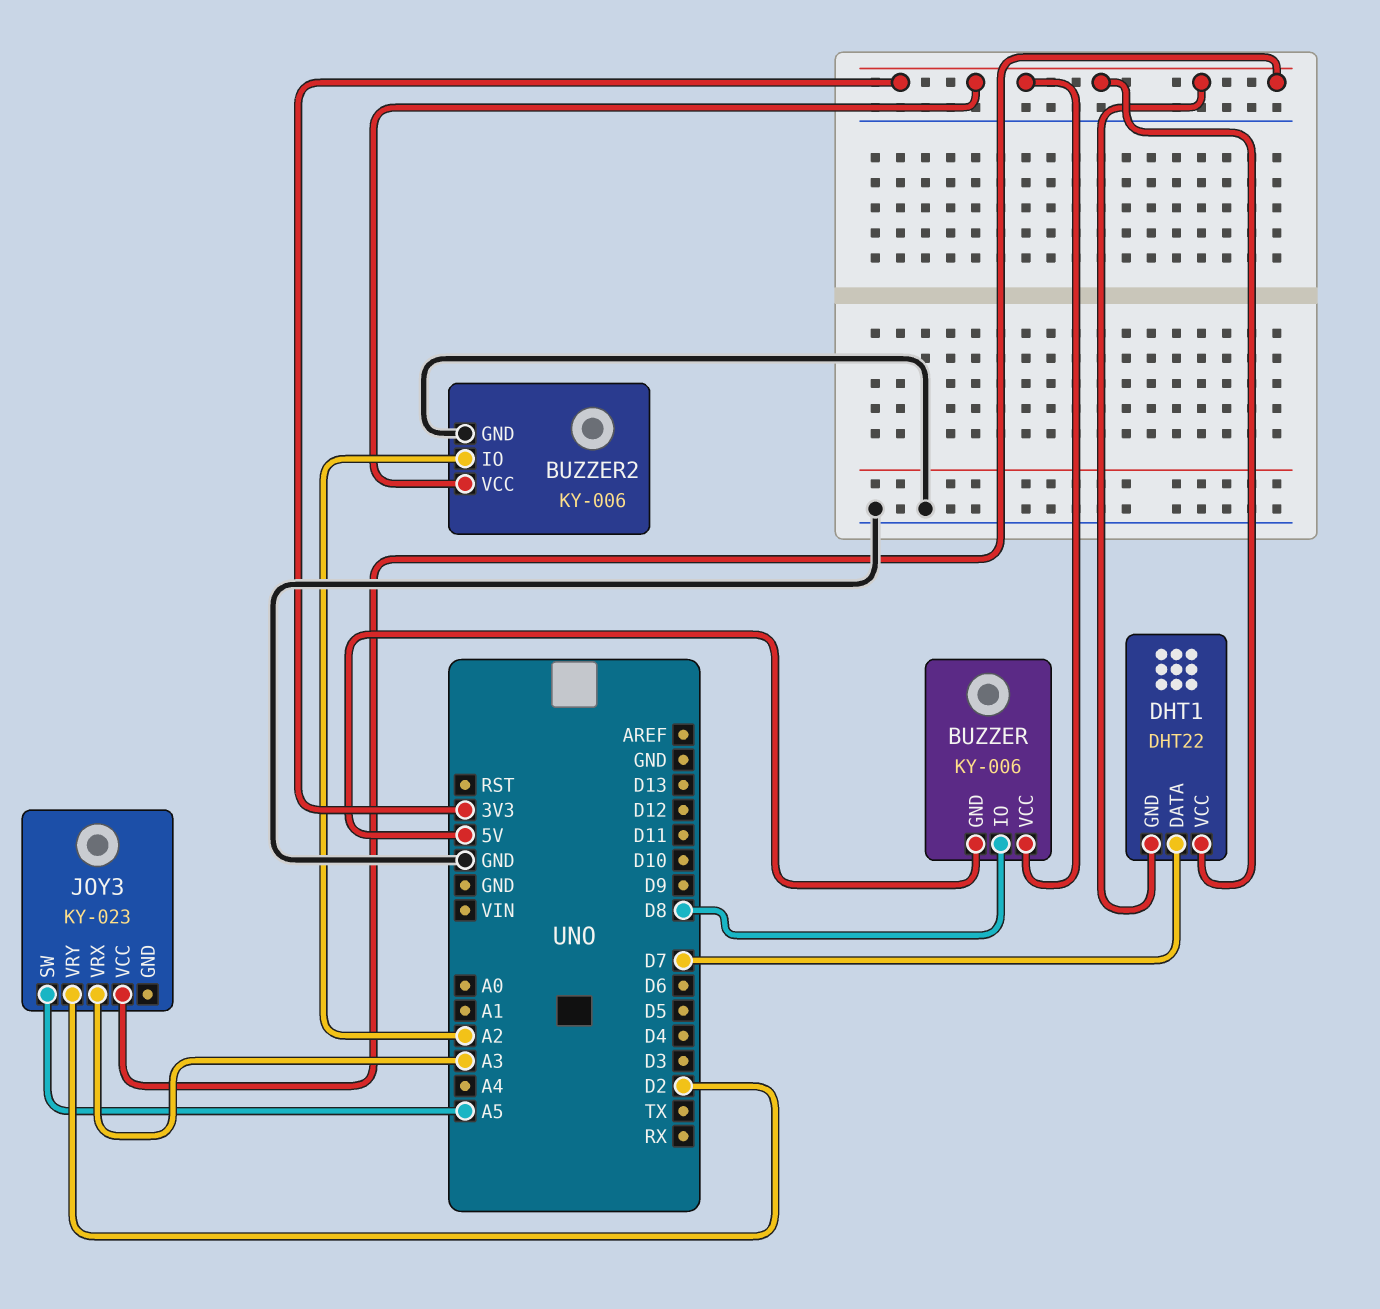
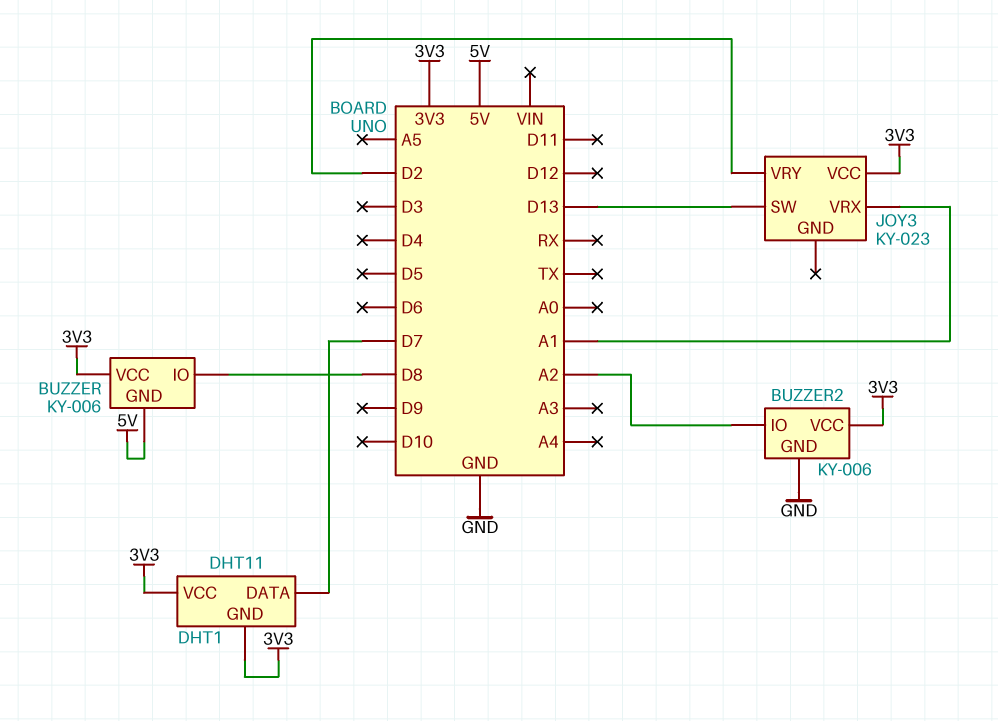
DHT1: DHT22 -> DHT11
JOY3 pin SW: A5 -> D13
JOY3 pin VRX: A3 -> A1

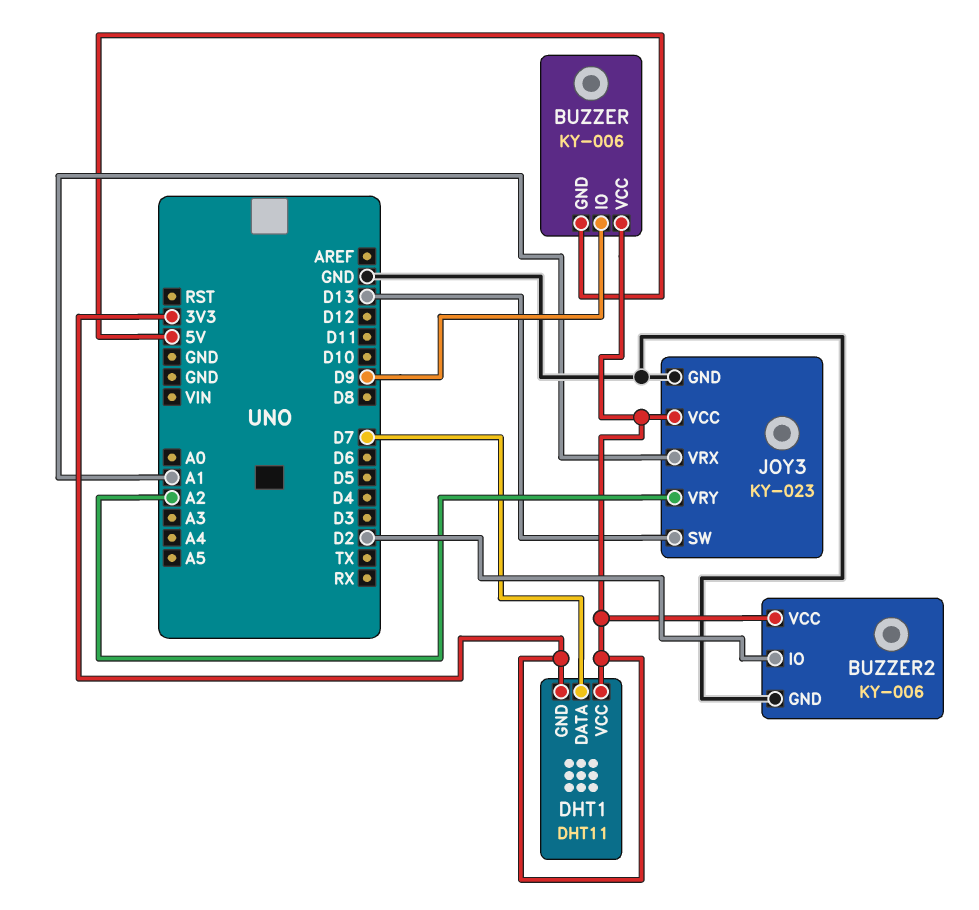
BUZZER pin IO: D8 -> D9
BUZZER2 pin IO: A2 -> D2
JOY3 pin GND: none -> GND
JOY3 pin VRY: D2 -> A2

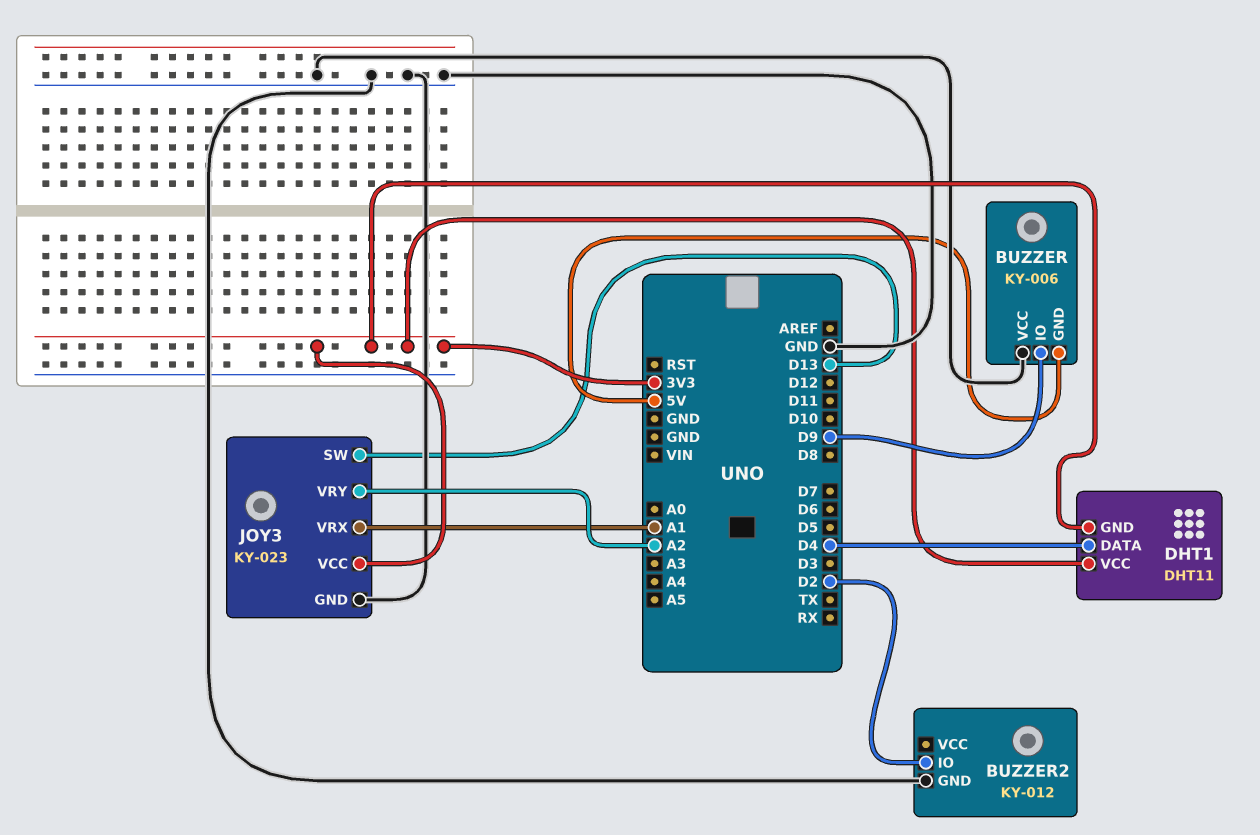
BUZZER pin VCC: 3V3 -> GND
BUZZER2: KY-006 -> KY-012
BUZZER2 pin VCC: 3V3 -> none
DHT1 pin DATA: D7 -> D4

